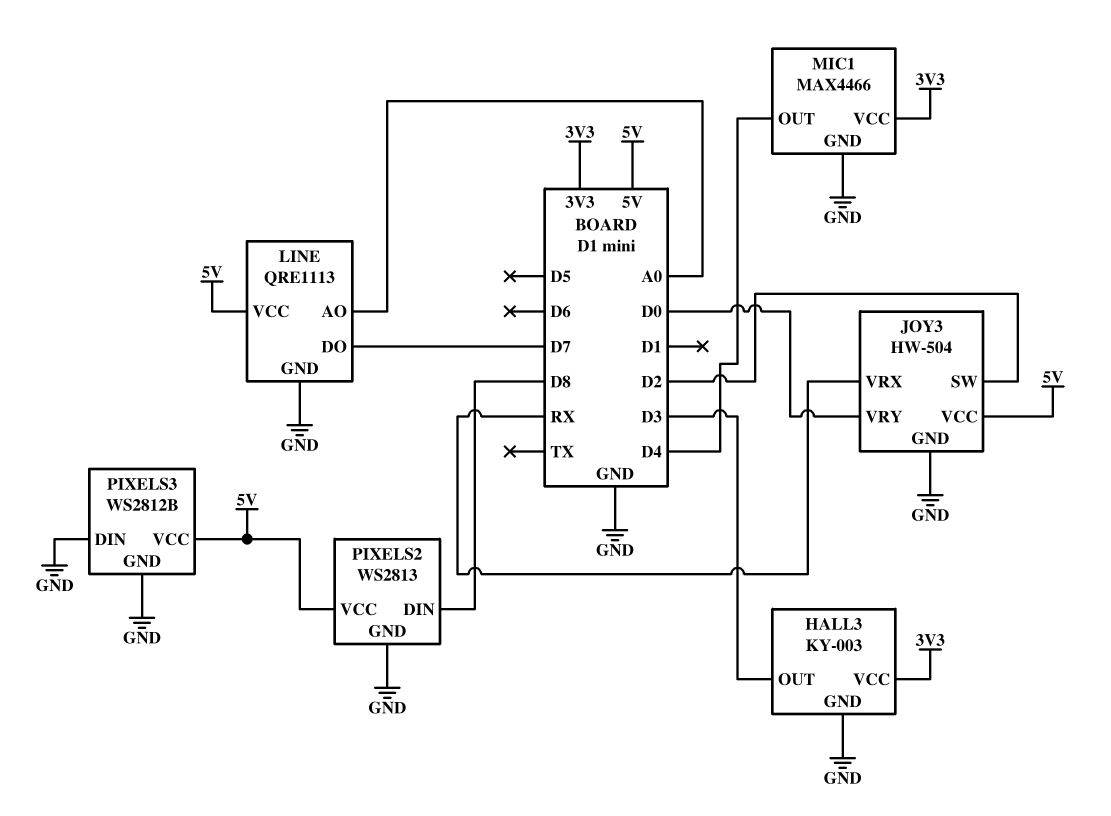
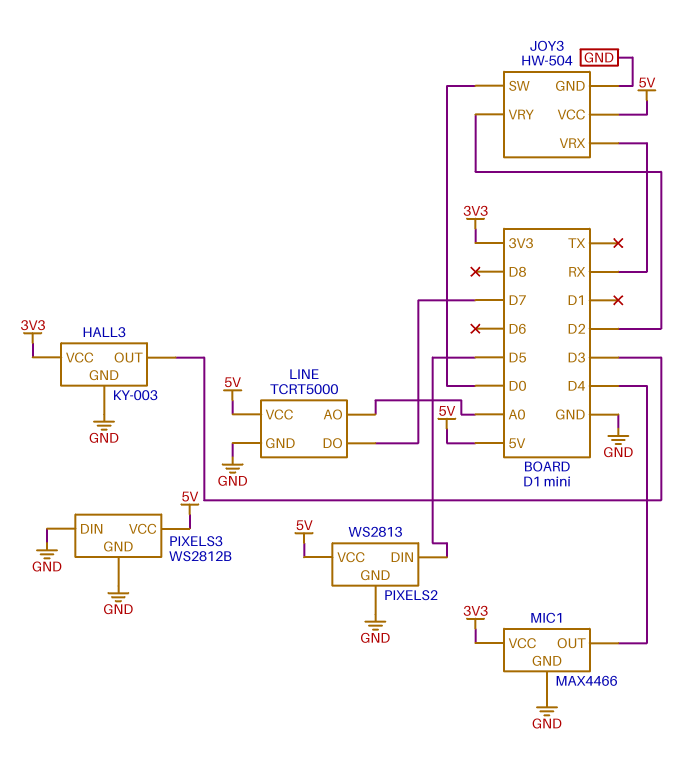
JOY3 pin SW: D2 -> D0
JOY3 pin VRY: D0 -> D2
LINE: QRE1113 -> TCRT5000
PIXELS2 pin DIN: D8 -> D5

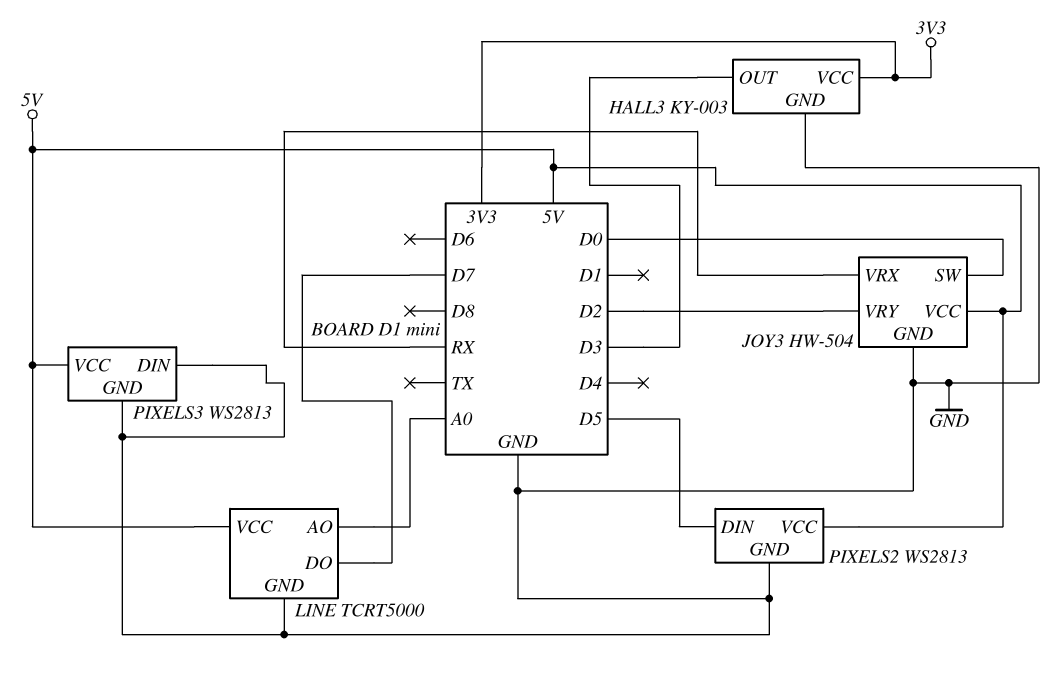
MIC1: MAX4466 -> none
MIC1 pin GND: GND -> none
MIC1 pin OUT: D4 -> none
MIC1 pin VCC: 3V3 -> none
PIXELS3: WS2812B -> WS2813

